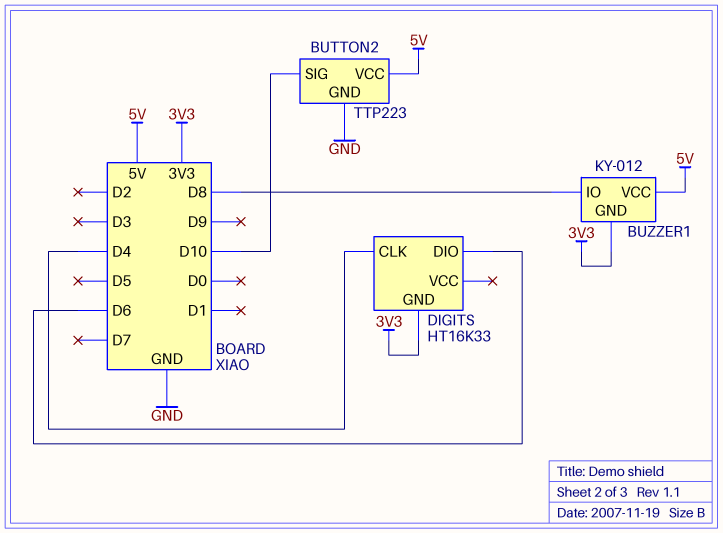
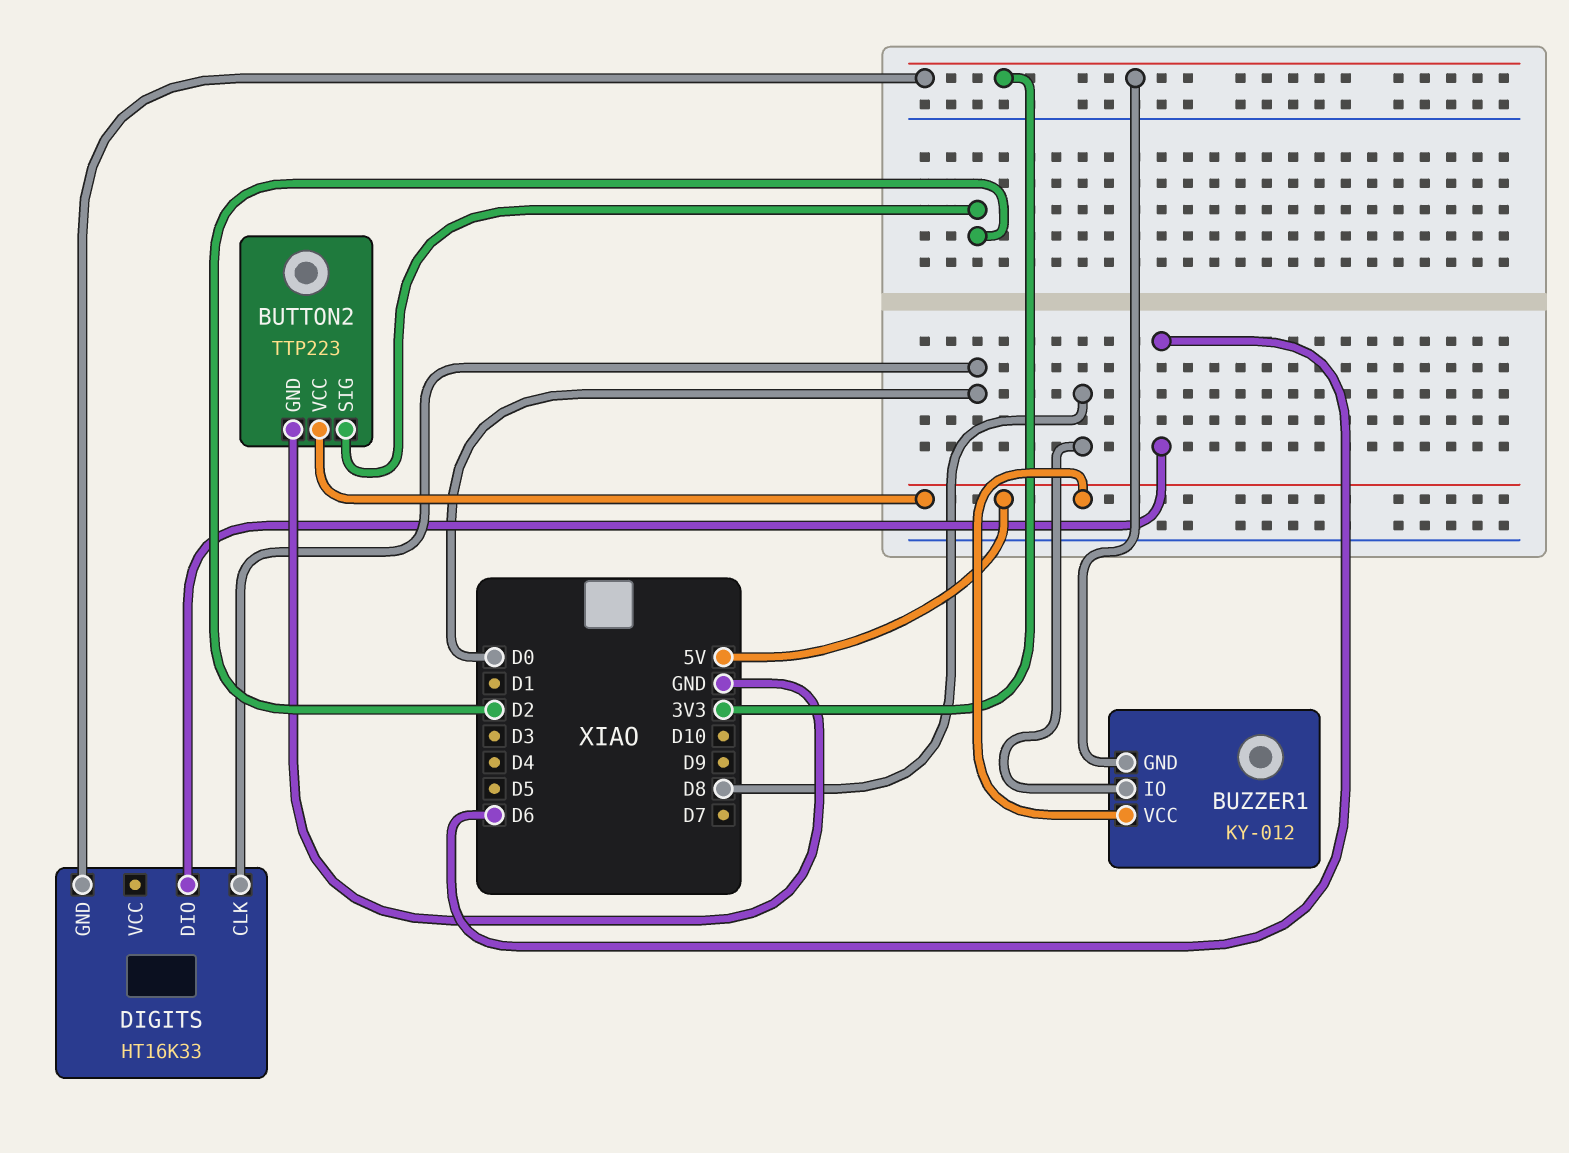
BUTTON2 pin SIG: D10 -> D2
DIGITS pin CLK: D4 -> D0

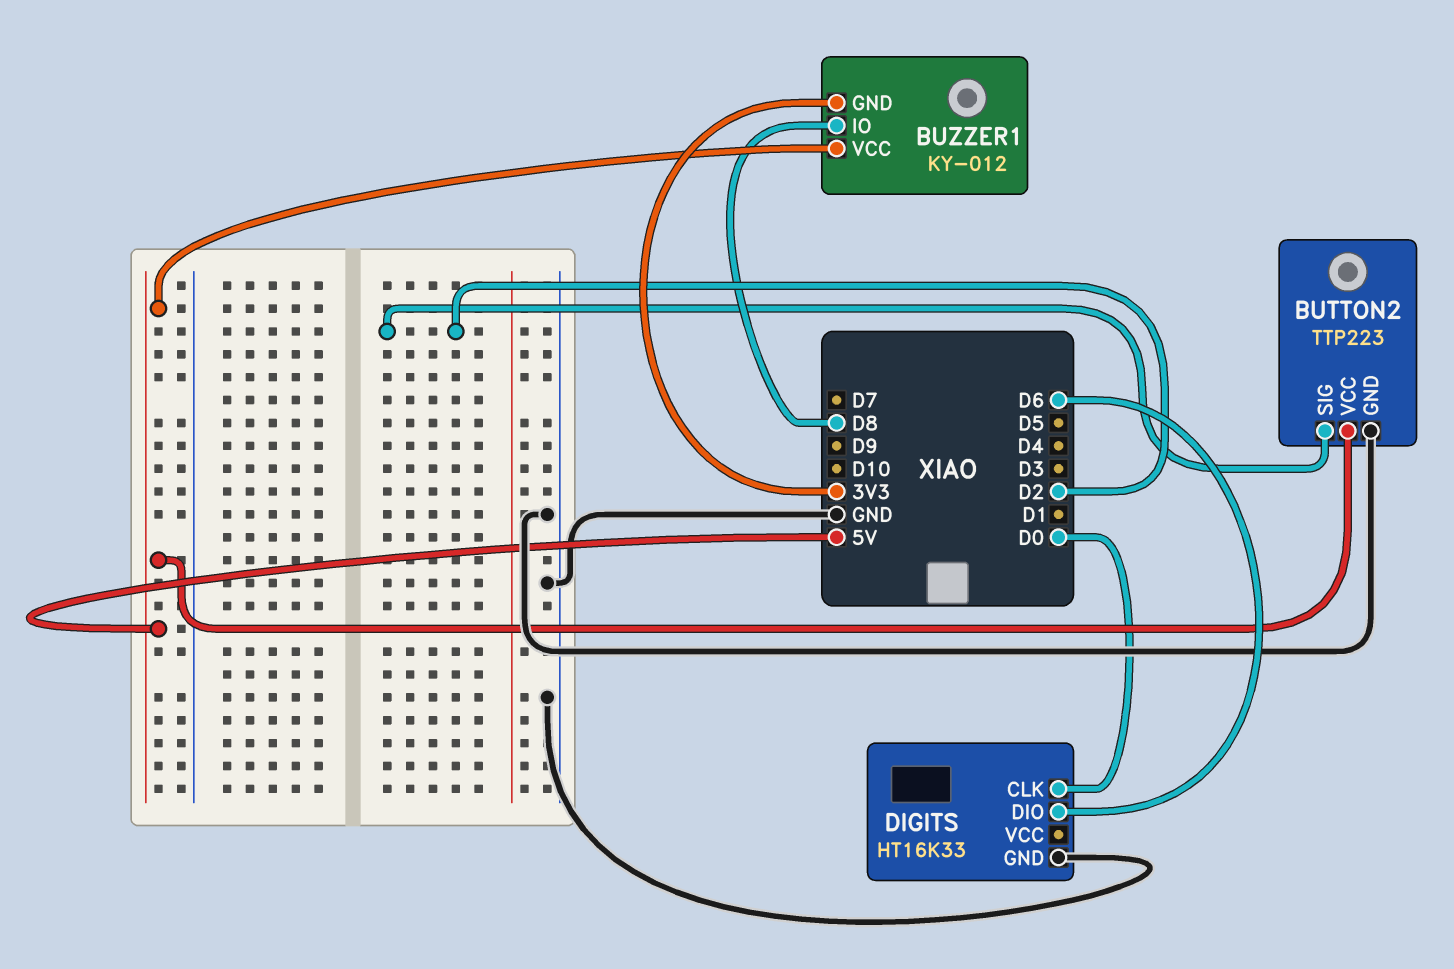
DIGITS pin GND: 3V3 -> GND

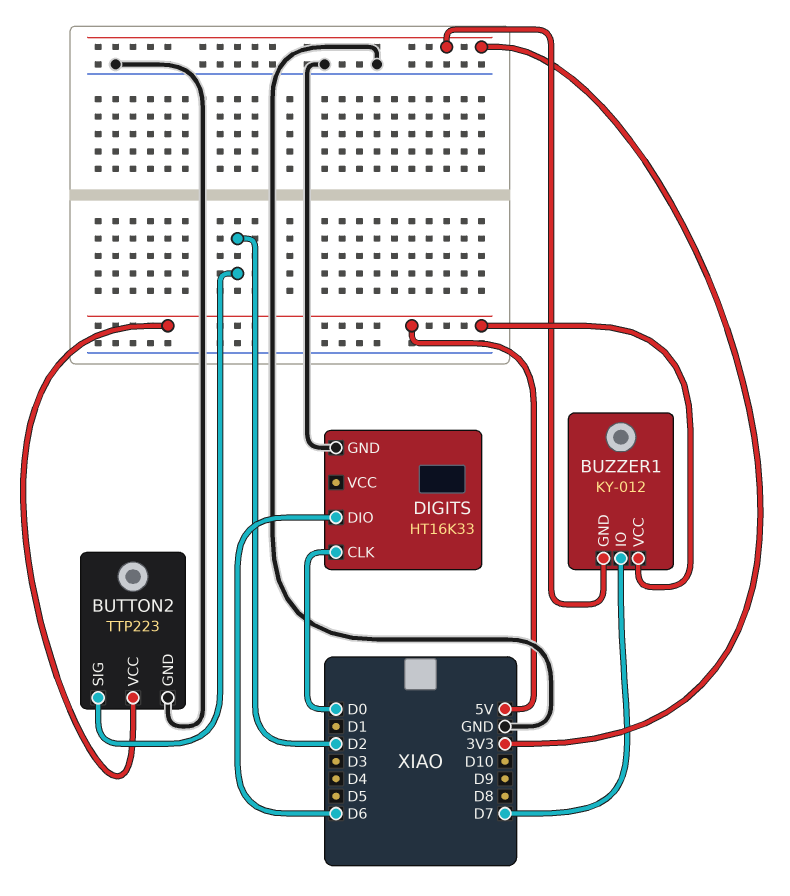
BUZZER1 pin IO: D8 -> D7

